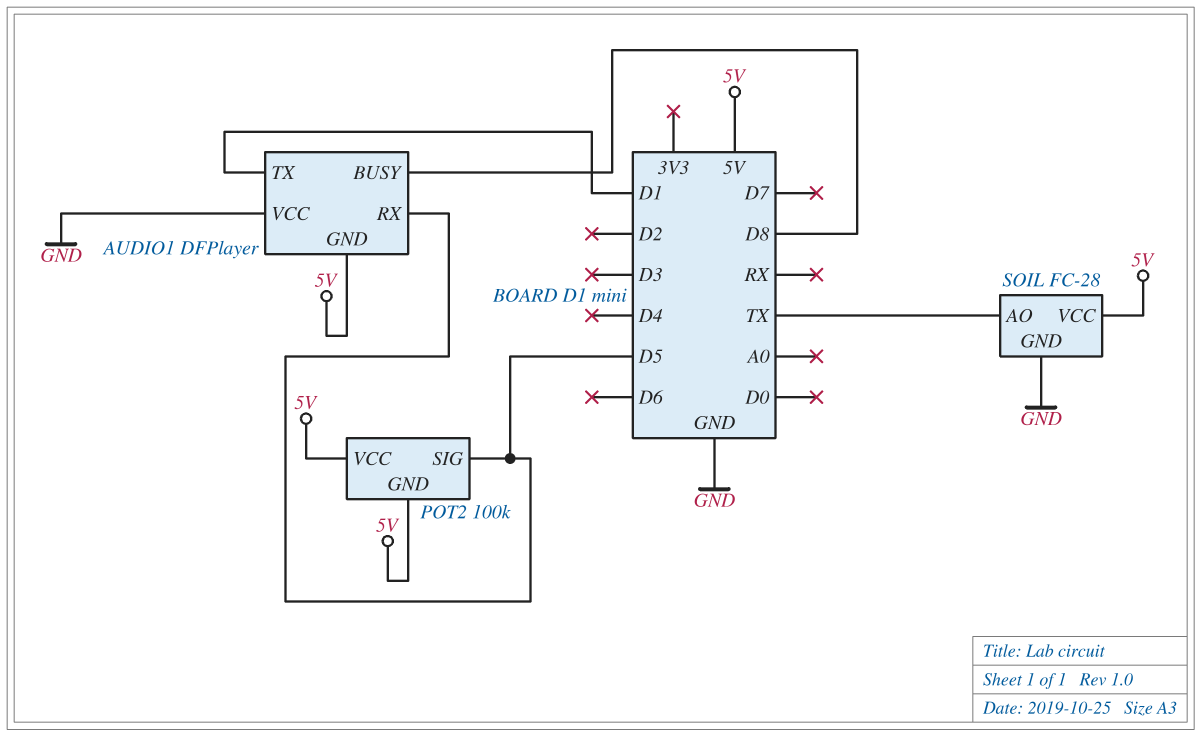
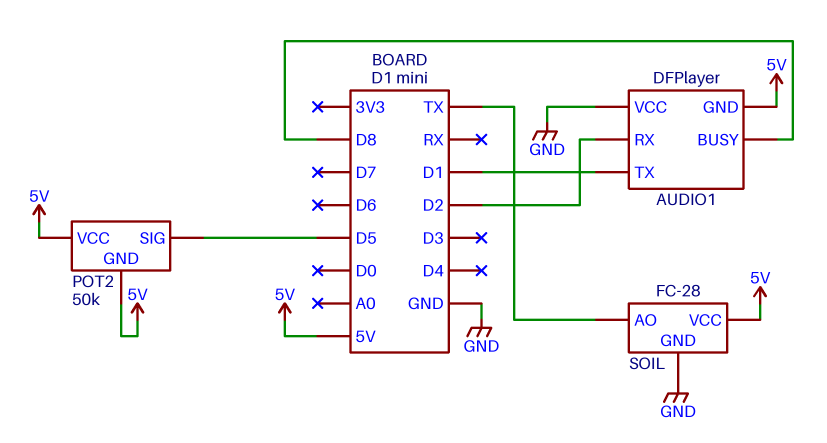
AUDIO1 pin RX: D5 -> D2
POT2: 100k -> 50k

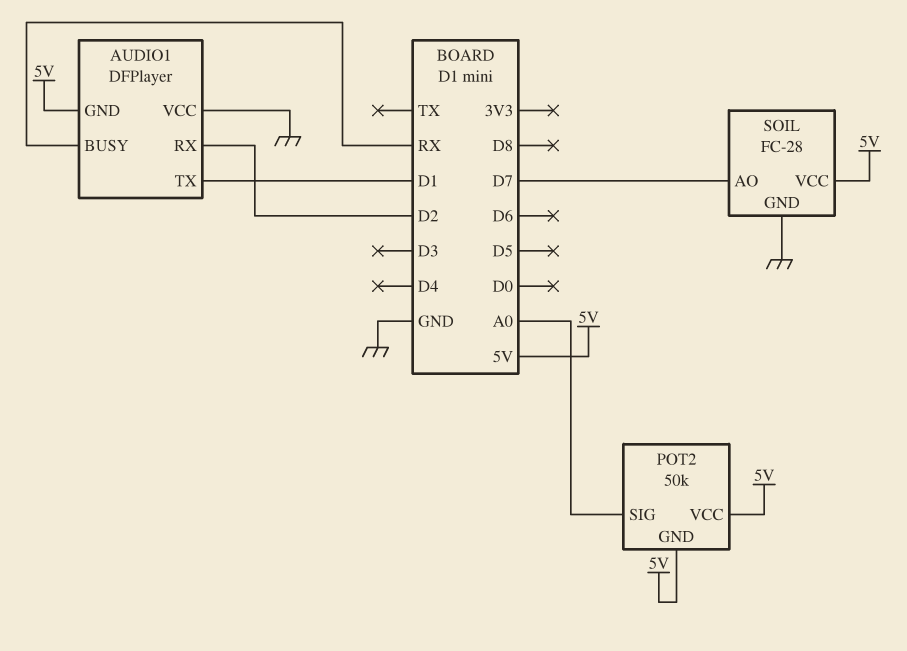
AUDIO1 pin BUSY: D8 -> RX
POT2 pin SIG: D5 -> A0
SOIL pin AO: TX -> D7

